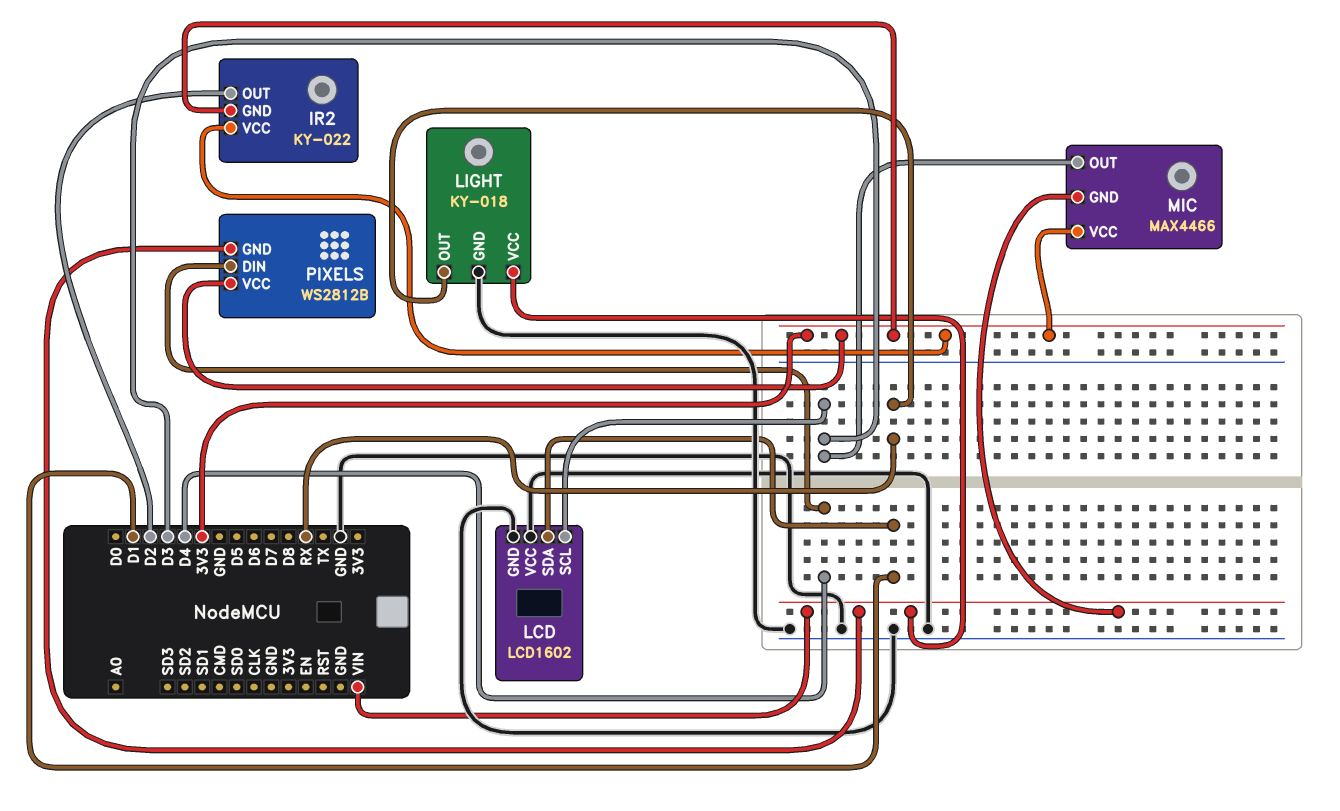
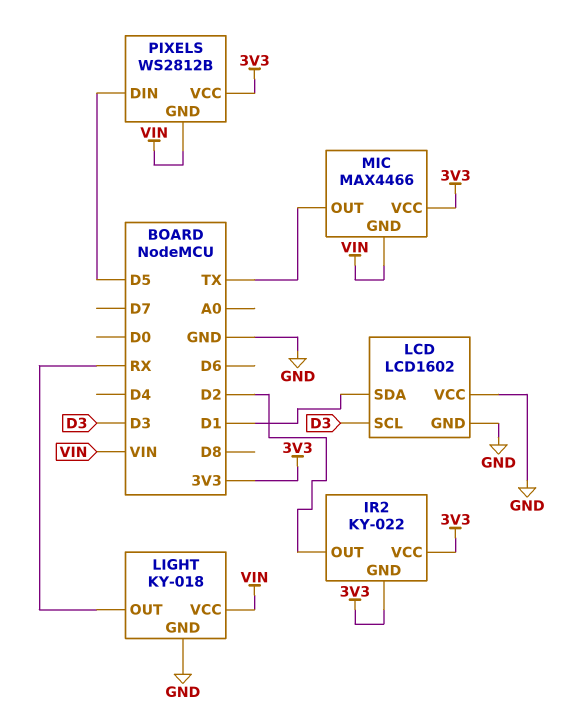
MIC pin OUT: D3 -> TX
PIXELS pin DIN: D4 -> D5

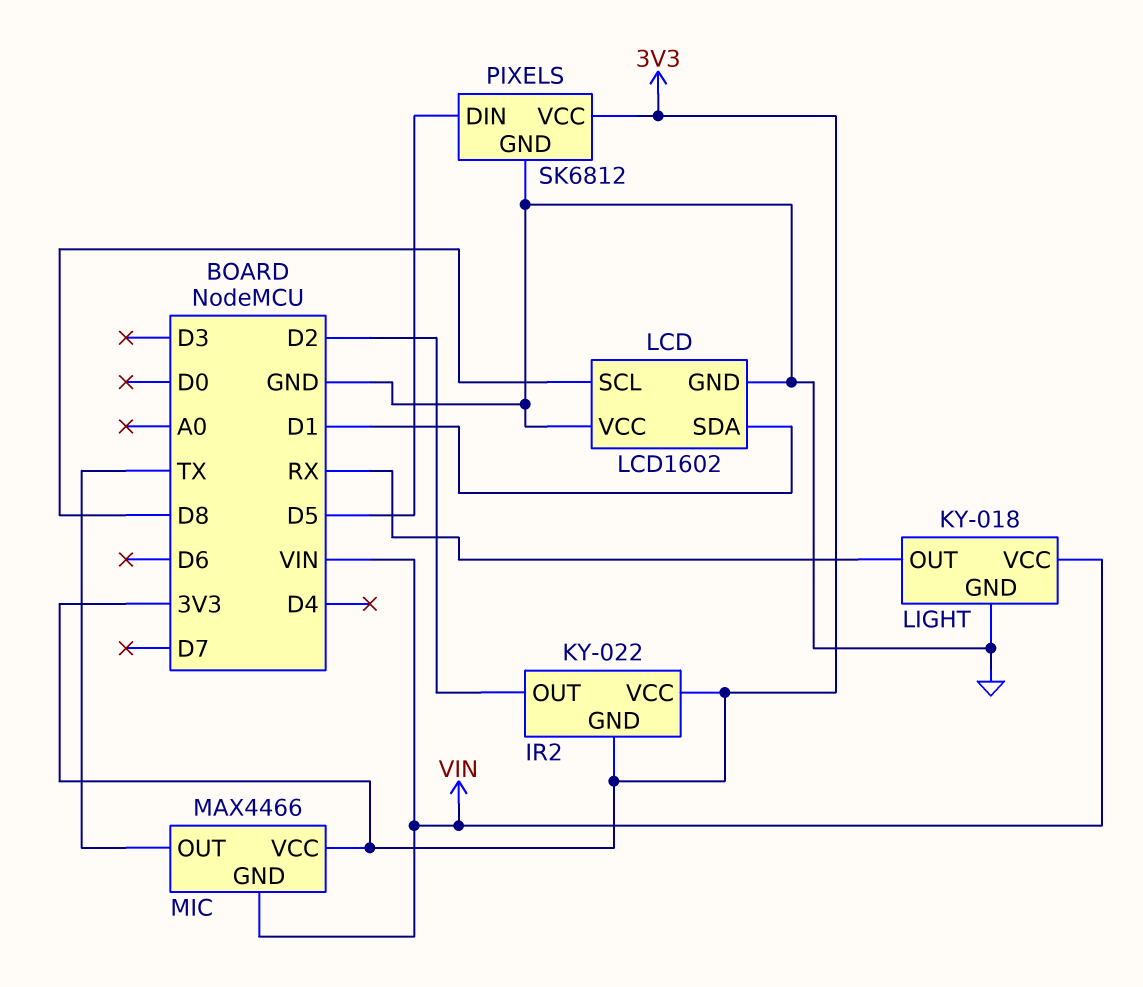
LCD pin SCL: D3 -> D8
PIXELS: WS2812B -> SK6812
PIXELS pin GND: VIN -> GND

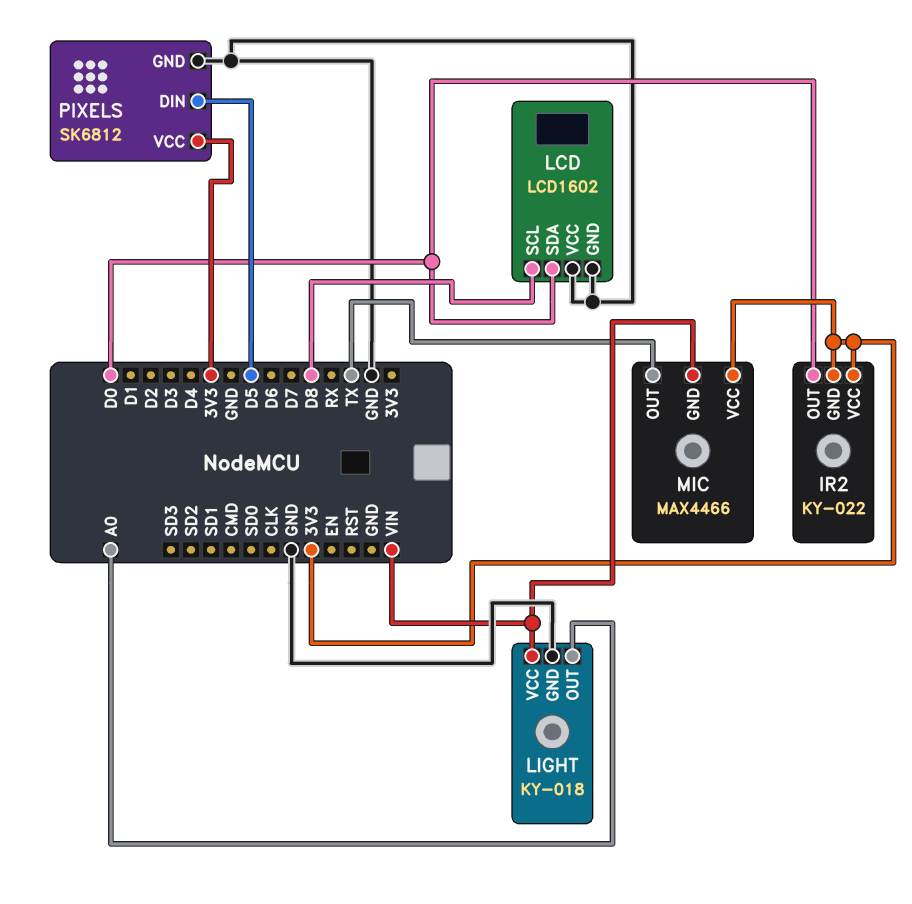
IR2 pin OUT: D2 -> D0
LCD pin SDA: D1 -> D0
LIGHT pin OUT: RX -> A0

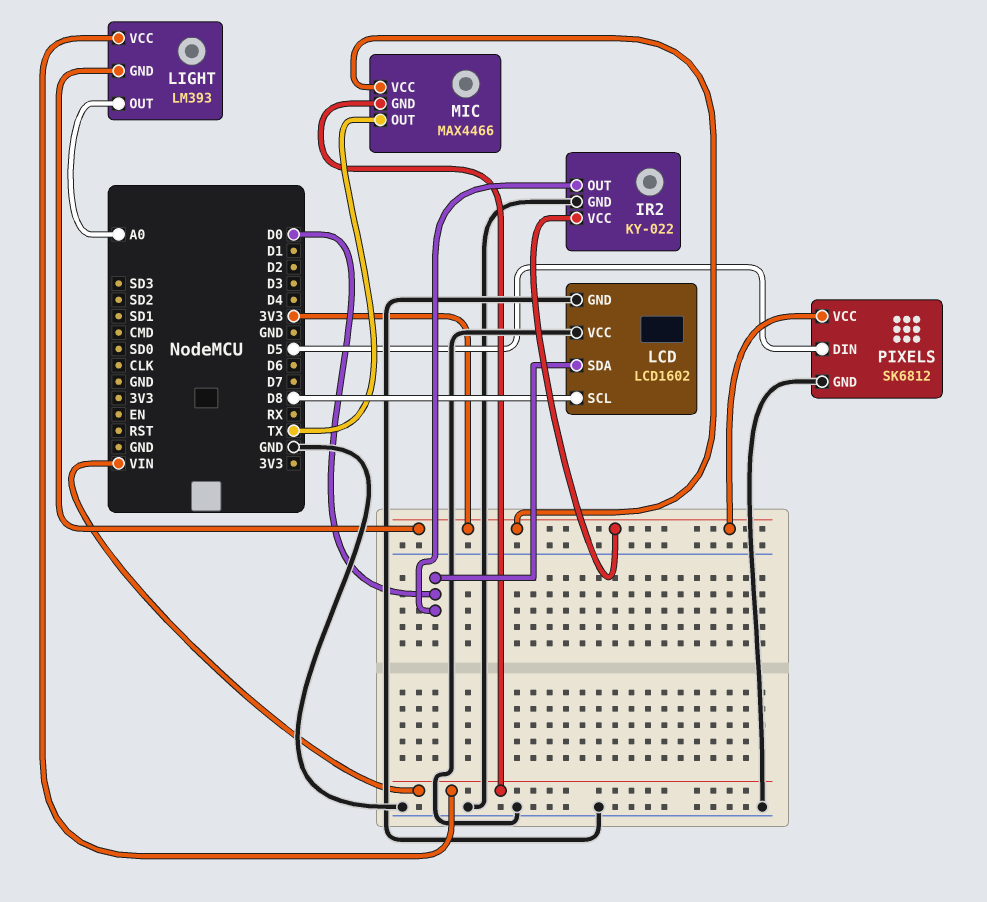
IR2 pin GND: 3V3 -> GND
LIGHT: KY-018 -> LM393
LIGHT pin GND: GND -> 3V3

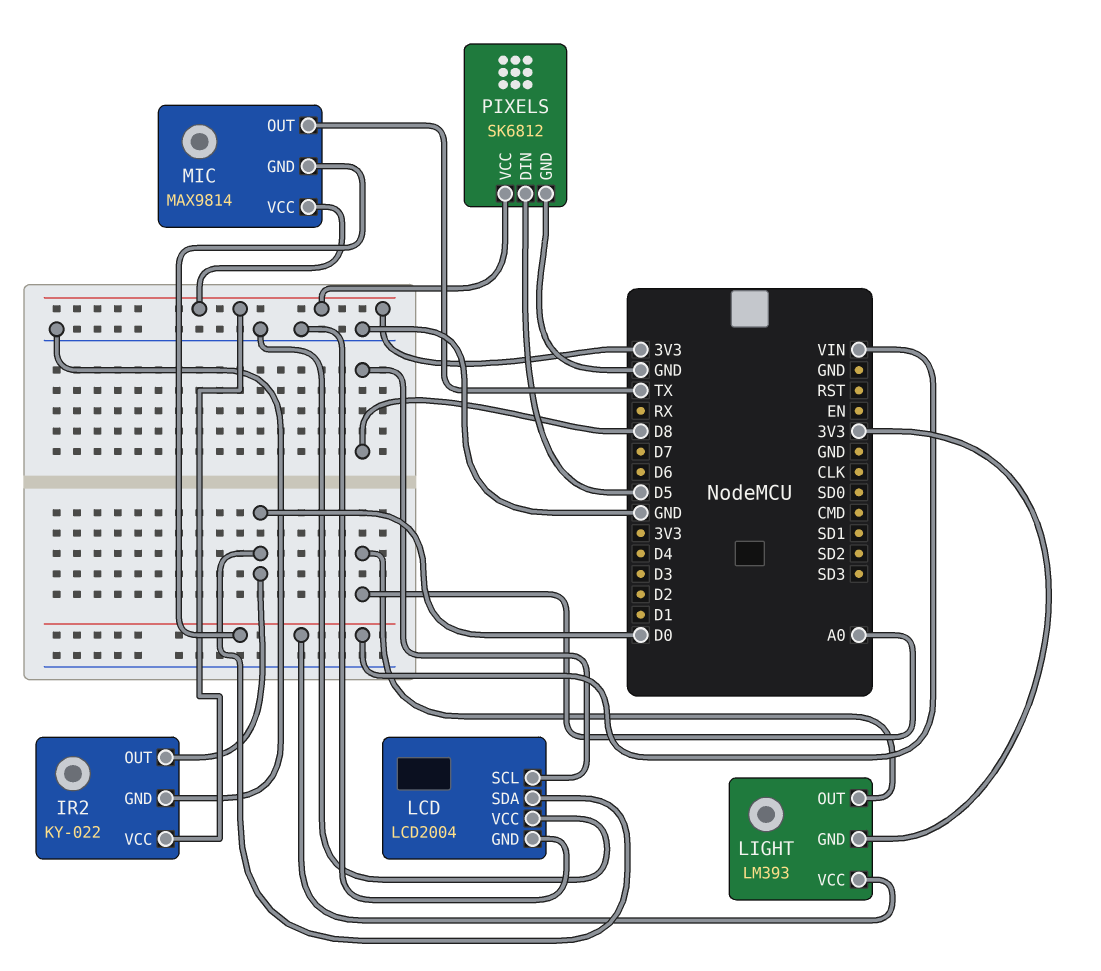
LCD: LCD1602 -> LCD2004
MIC: MAX4466 -> MAX9814

